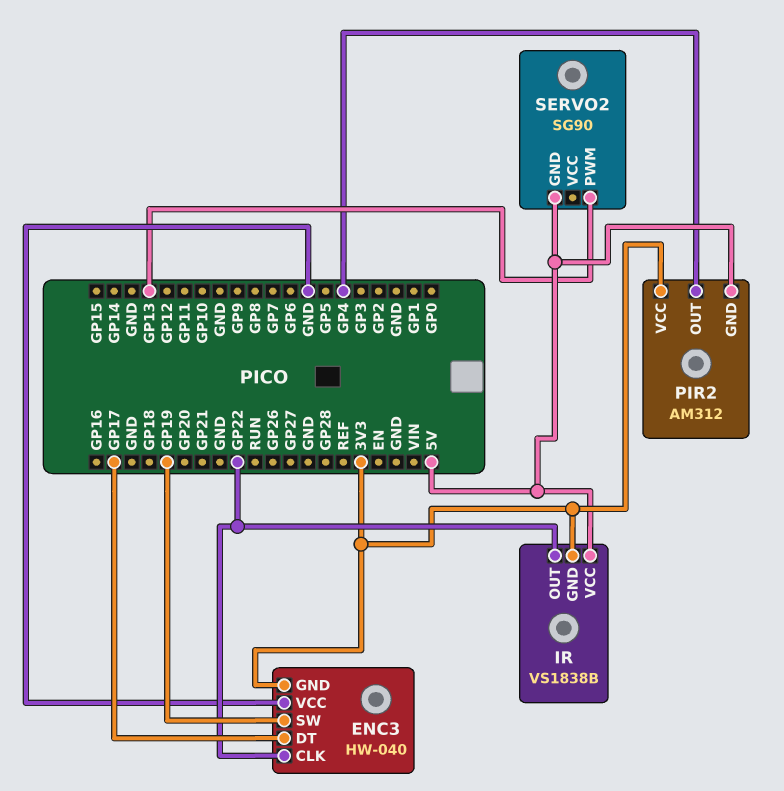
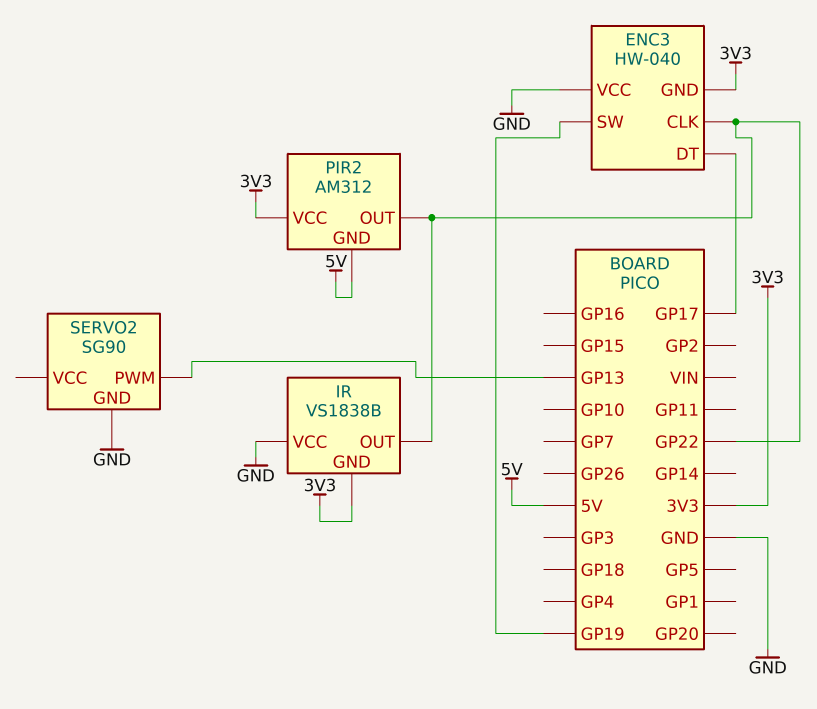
IR pin VCC: 5V -> GND
PIR2 pin OUT: GP4 -> GP22
SERVO2 pin GND: 5V -> GND

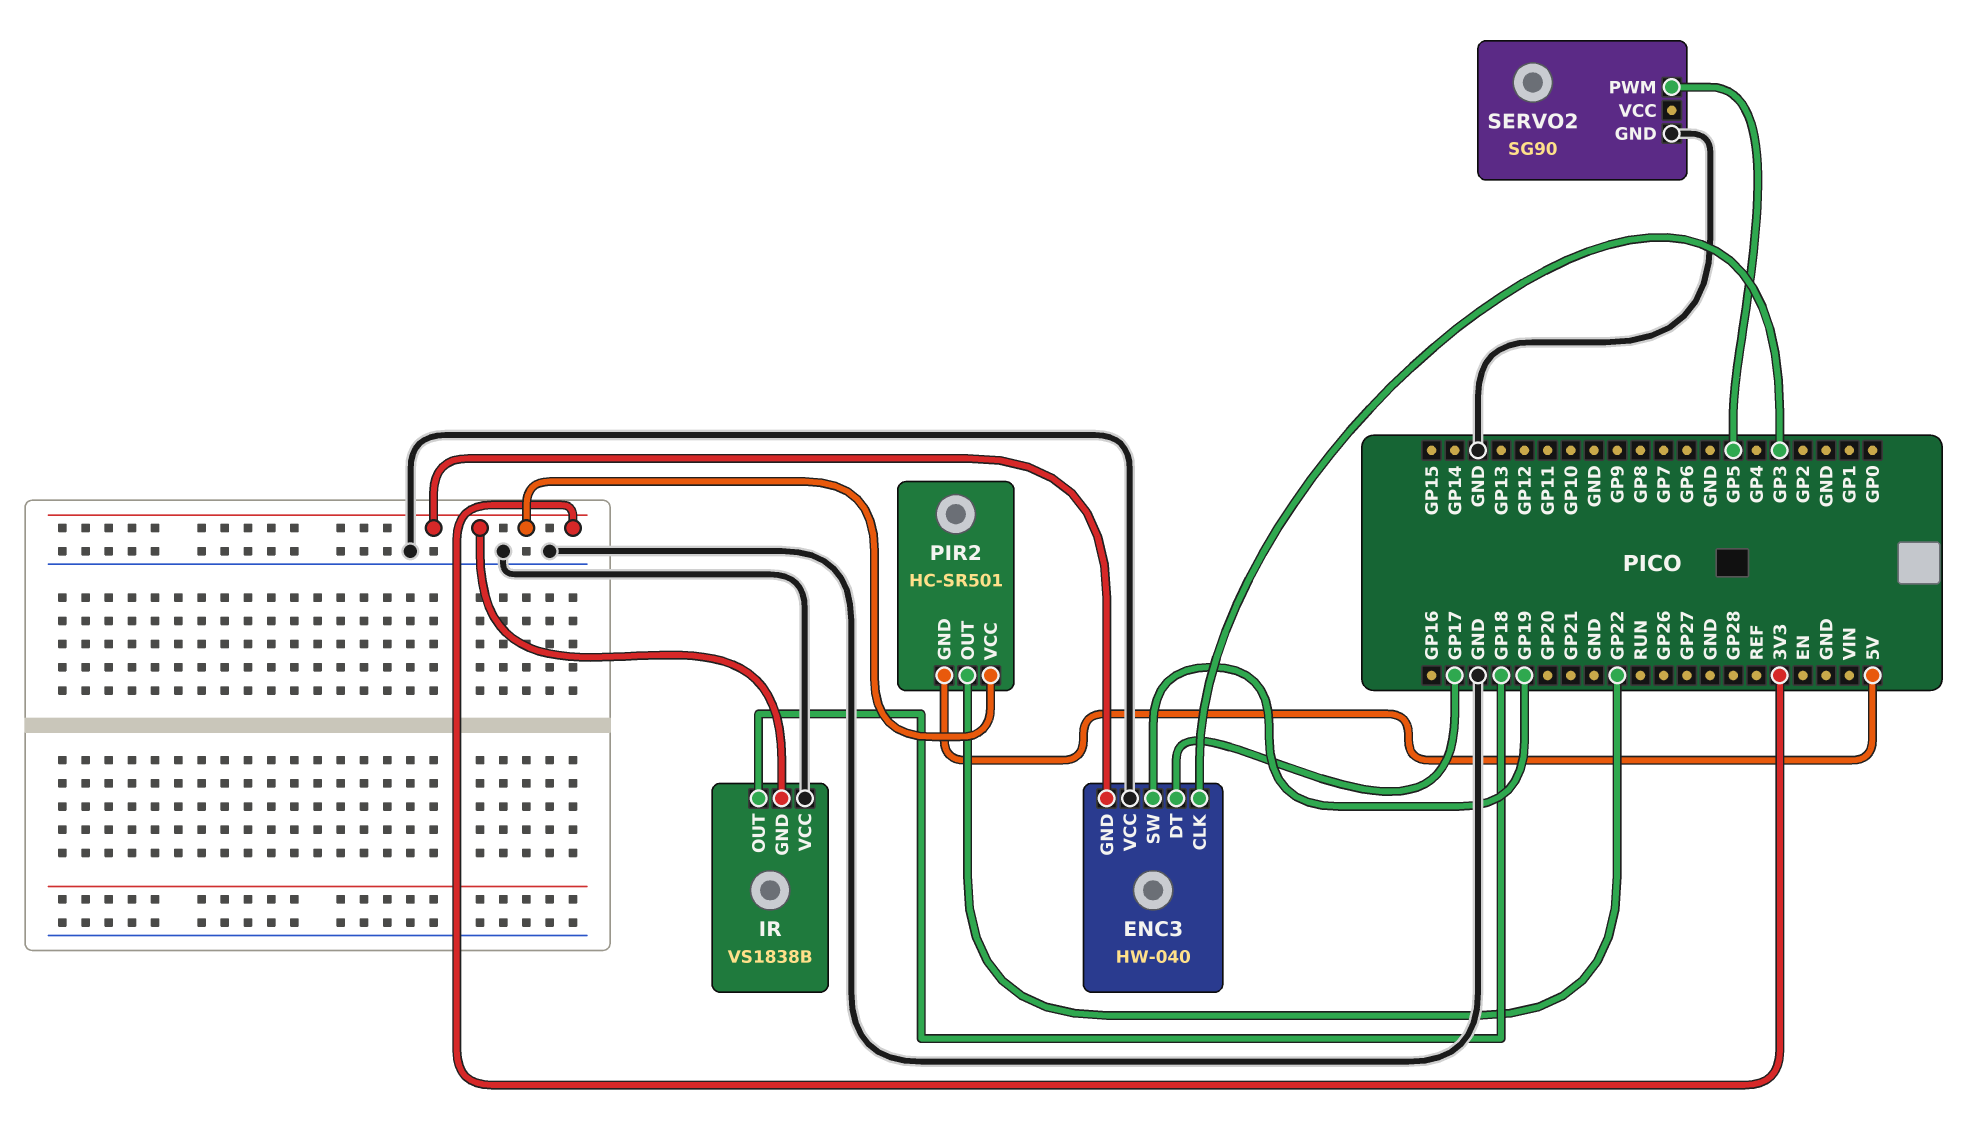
ENC3 pin CLK: GP22 -> GP3
IR pin OUT: GP22 -> GP18
PIR2: AM312 -> HC-SR501
SERVO2 pin PWM: GP13 -> GP5

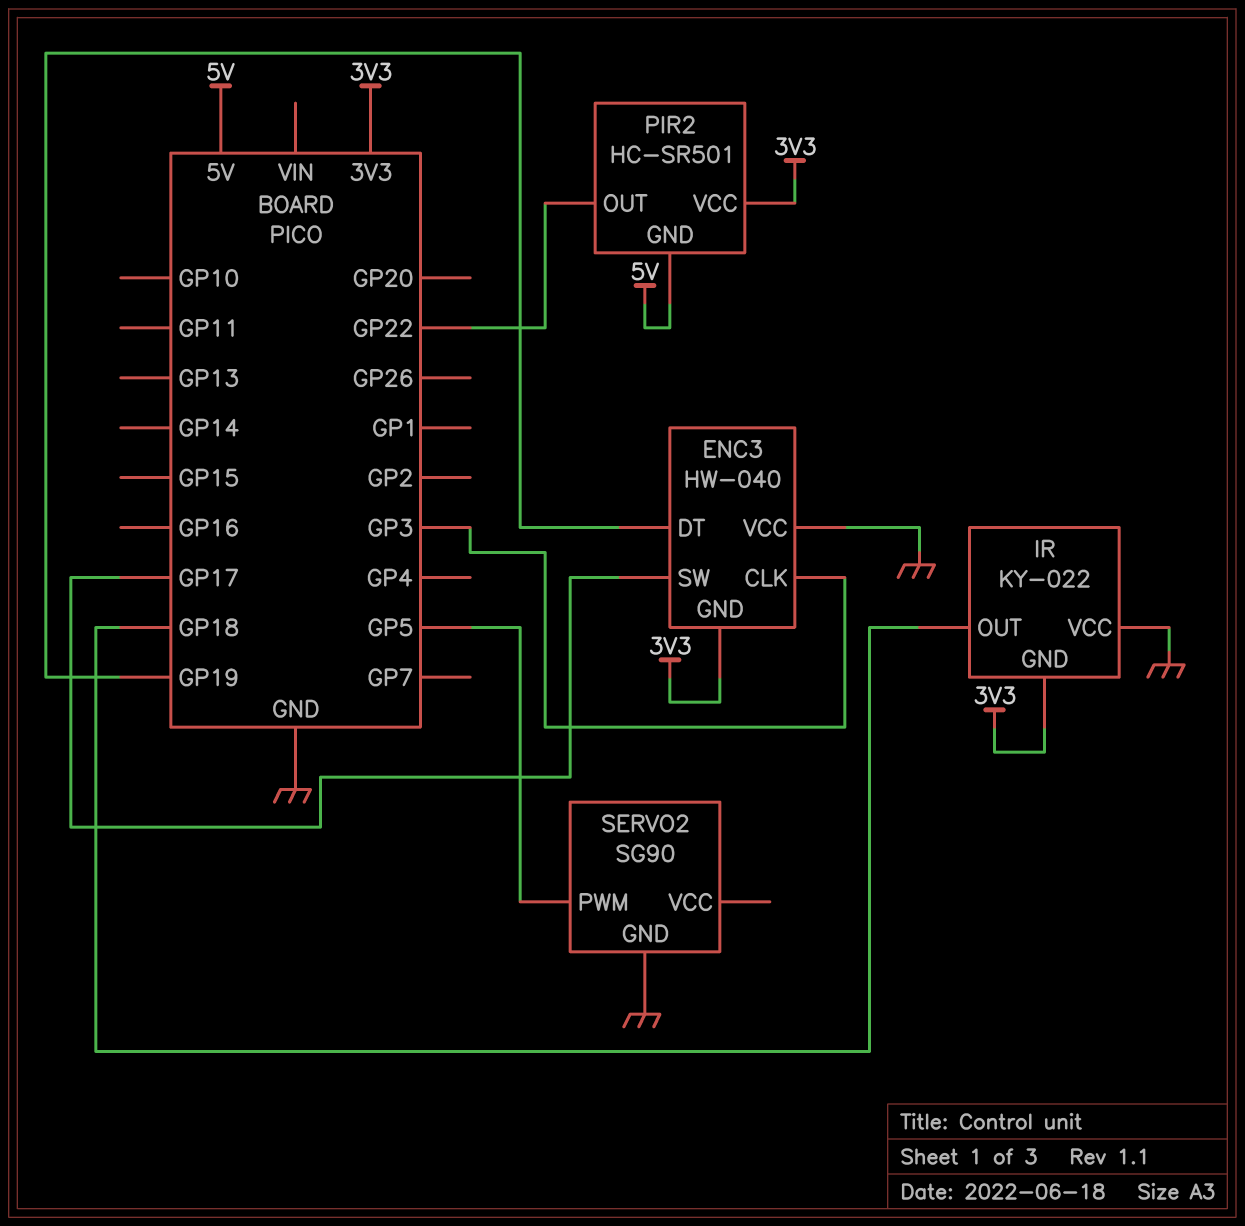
ENC3 pin DT: GP17 -> GP19
ENC3 pin SW: GP19 -> GP17
IR: VS1838B -> KY-022

